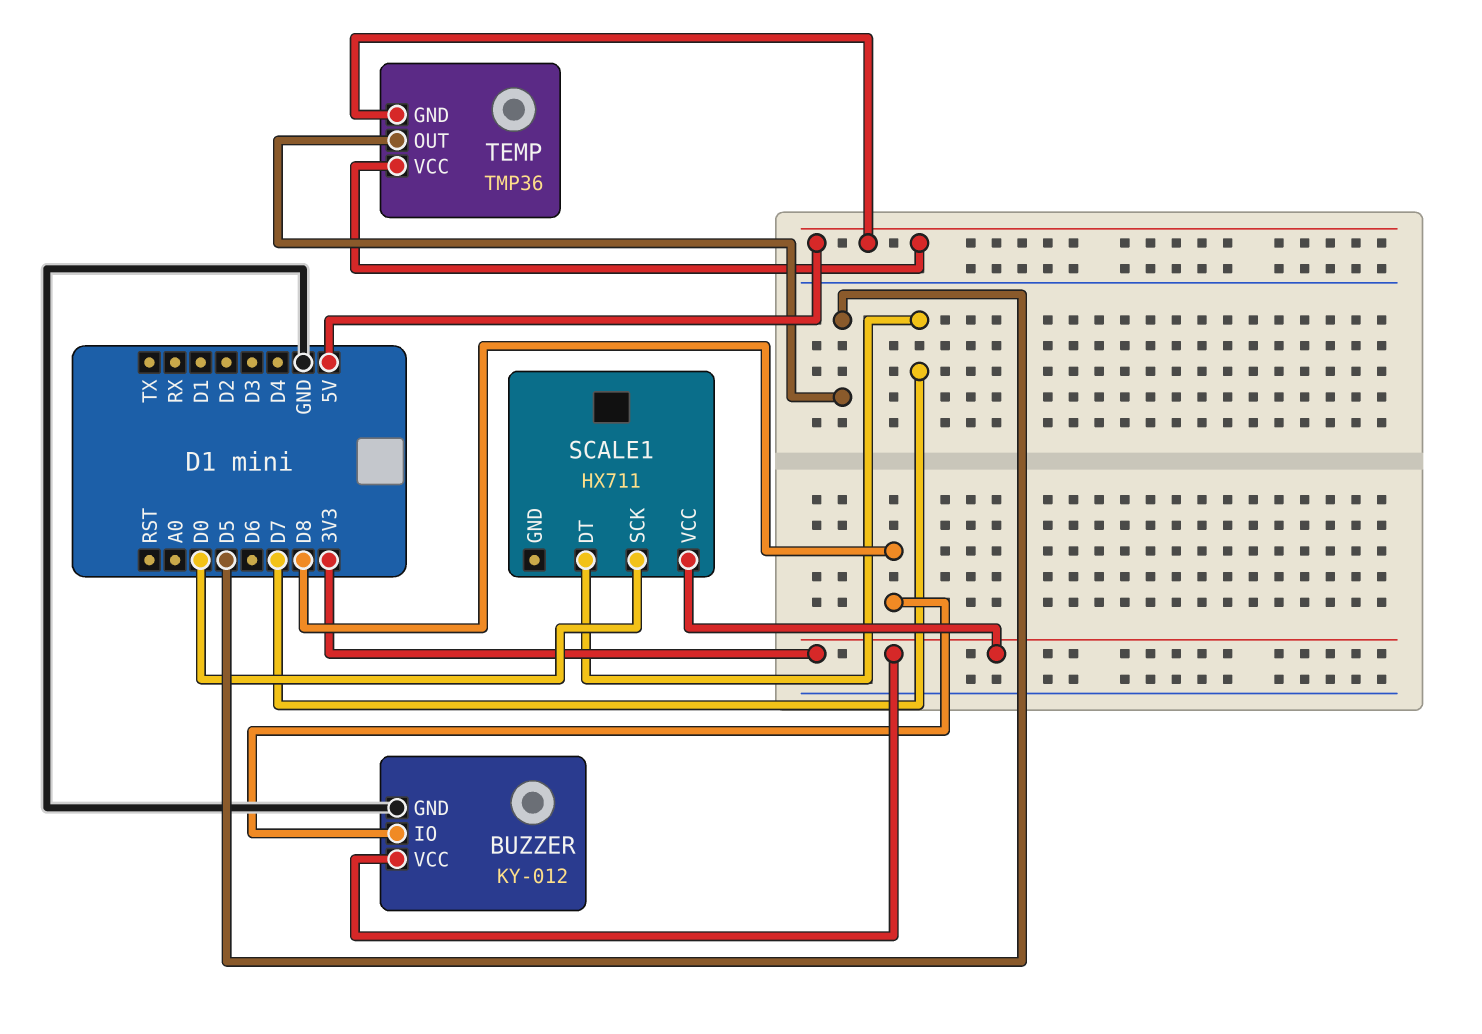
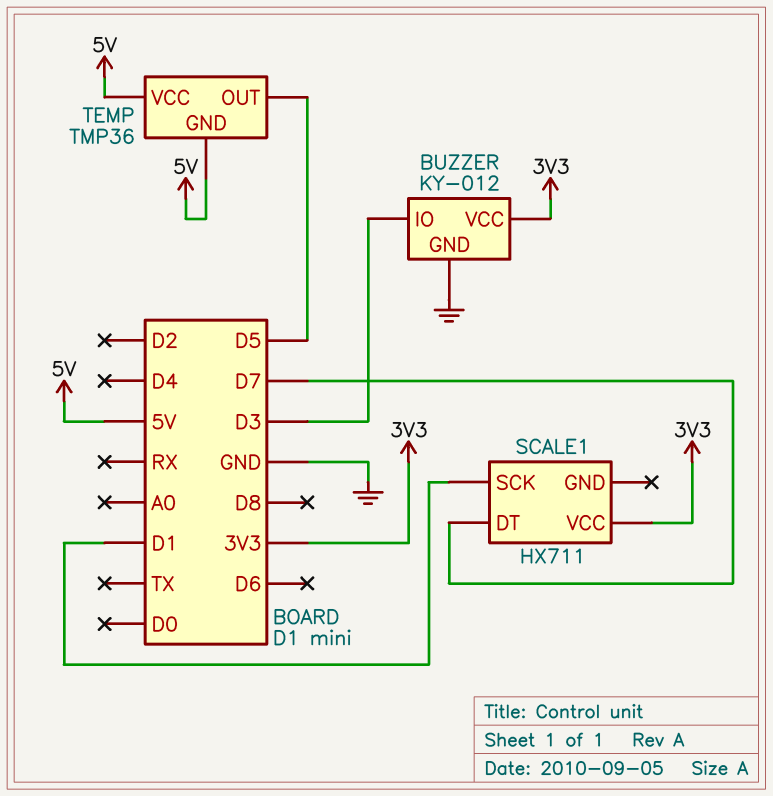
BUZZER pin IO: D8 -> D3
SCALE1 pin SCK: D0 -> D1

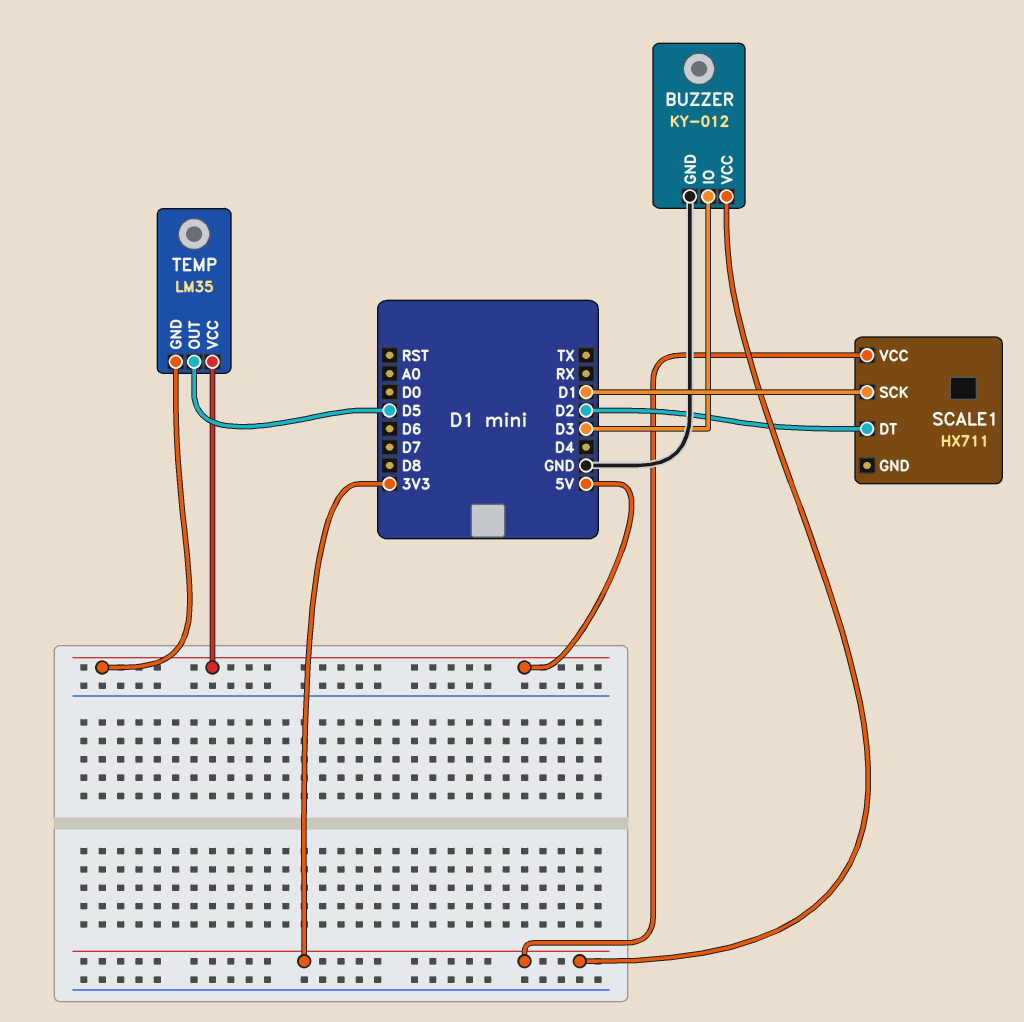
SCALE1 pin DT: D7 -> D2
TEMP: TMP36 -> LM35

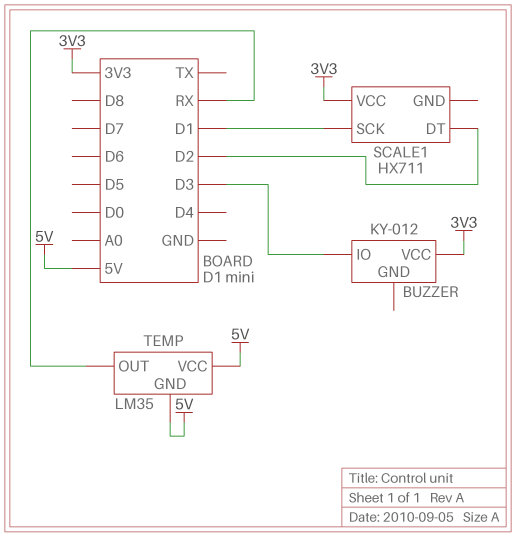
BUZZER pin GND: GND -> none
TEMP pin OUT: D5 -> RX

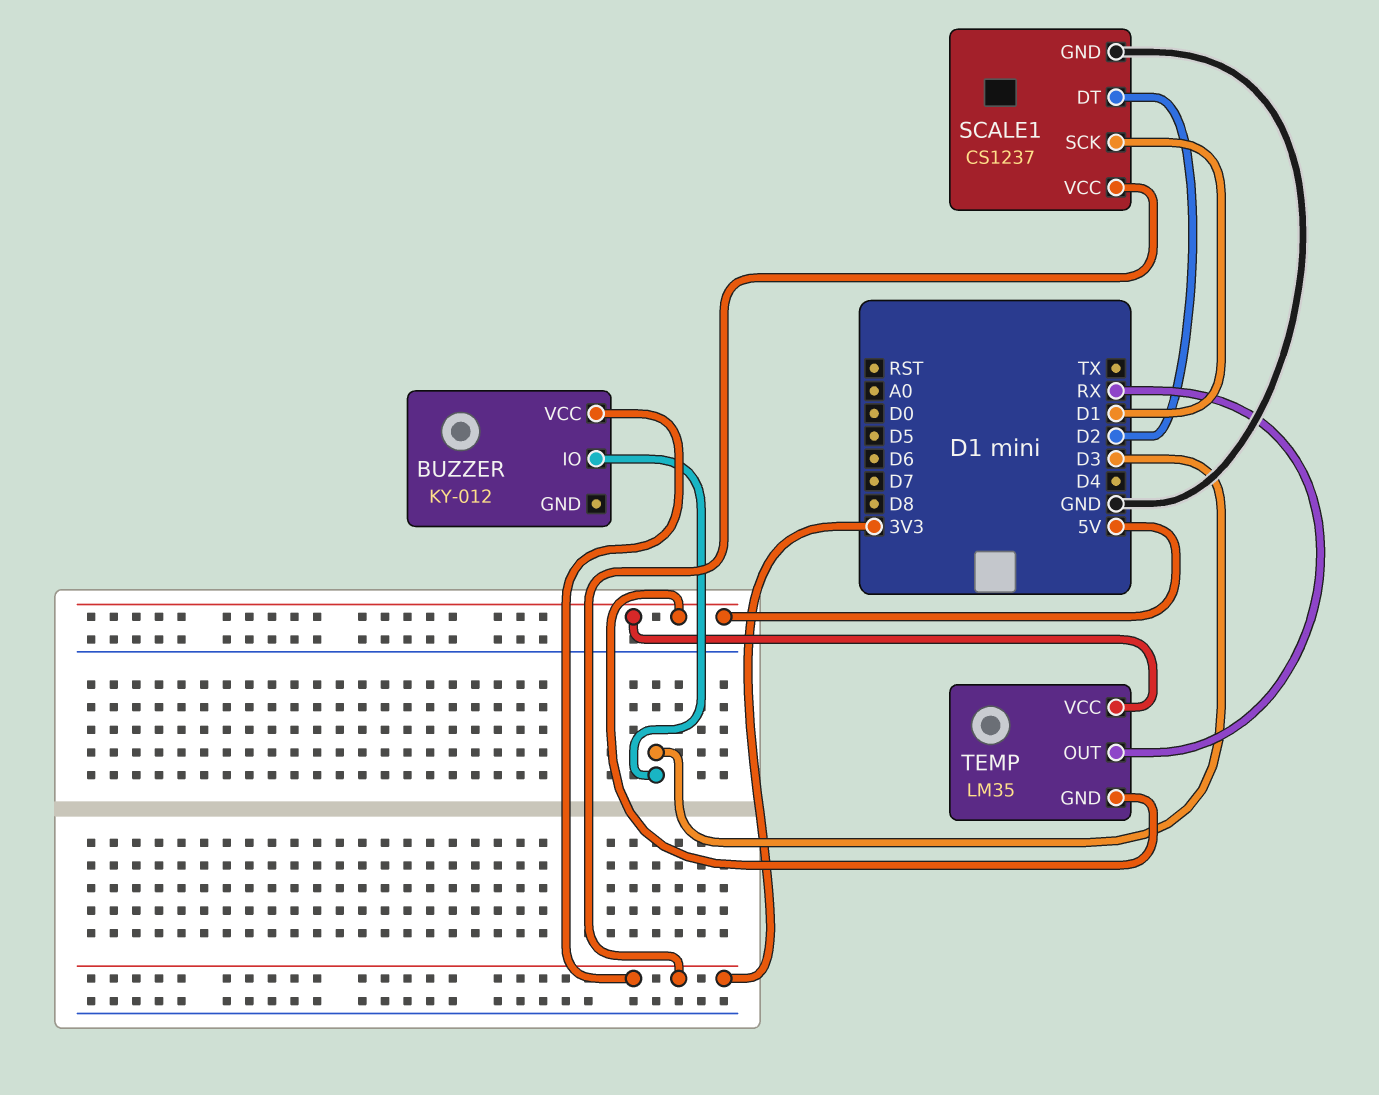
SCALE1: HX711 -> CS1237
SCALE1 pin GND: none -> GND

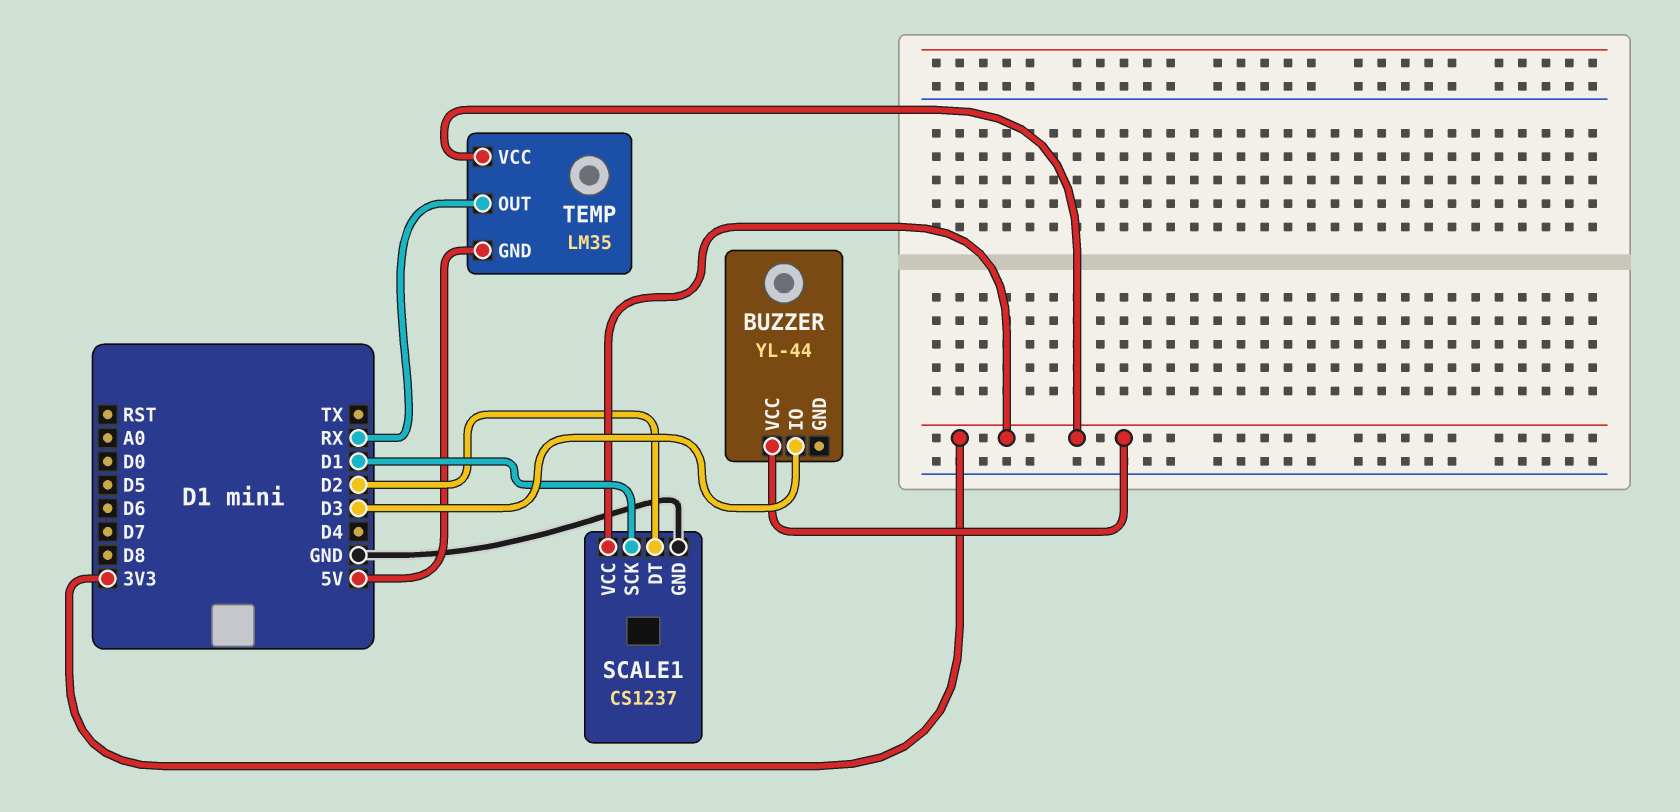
BUZZER: KY-012 -> YL-44
TEMP pin VCC: 5V -> 3V3

